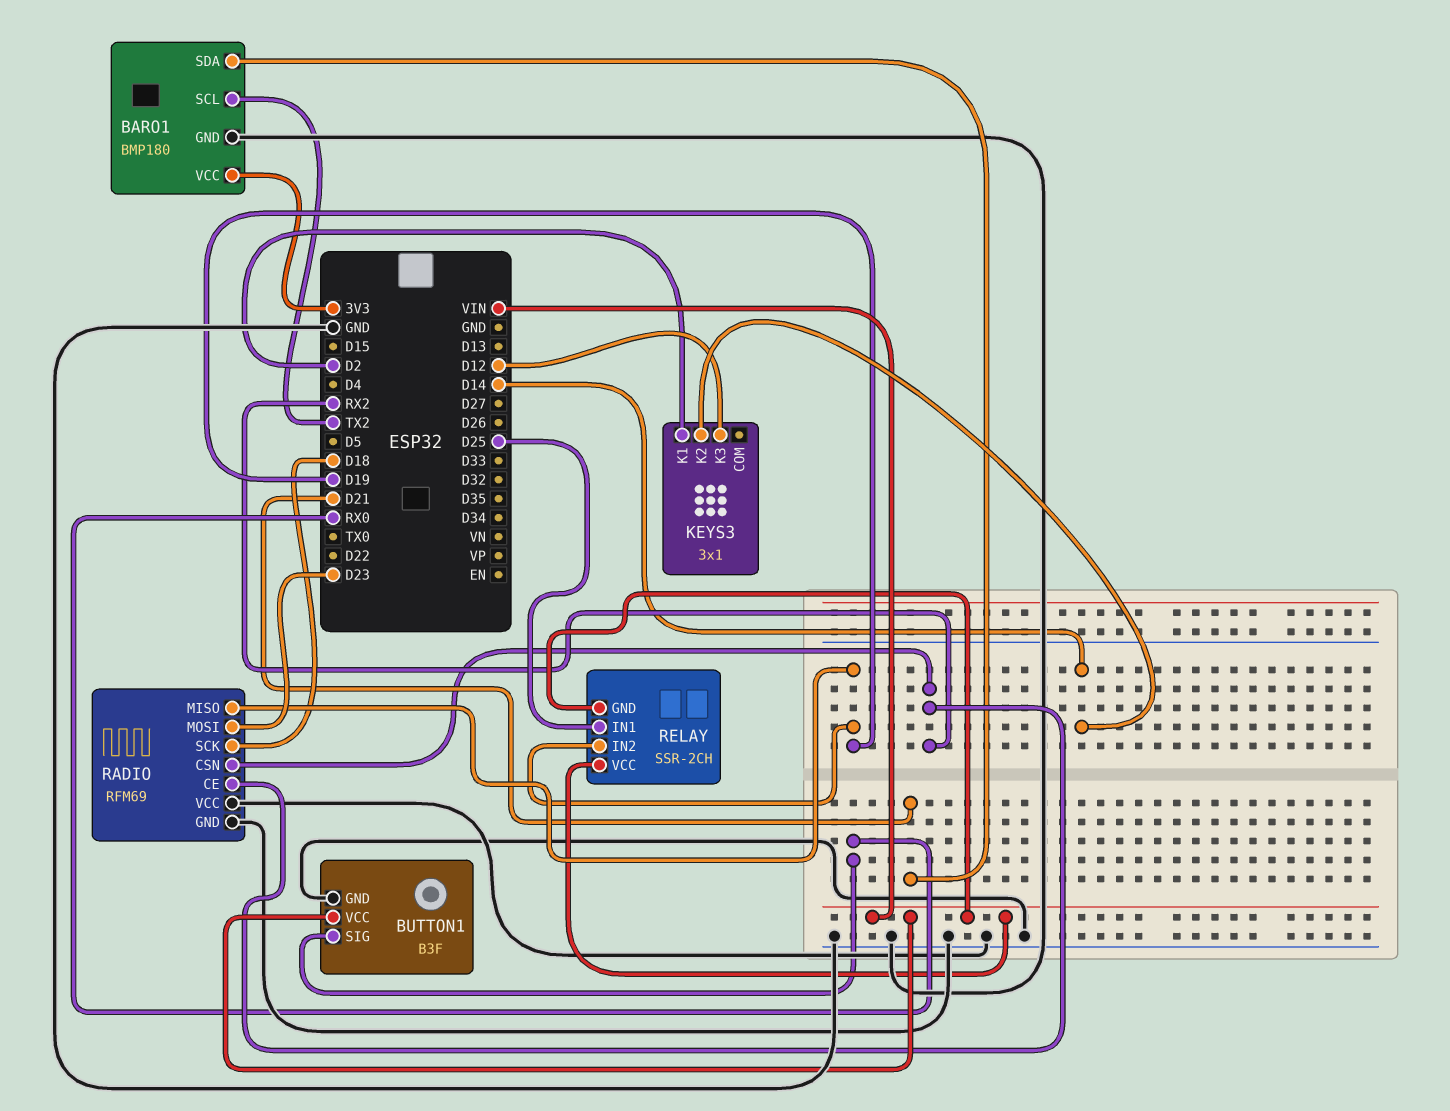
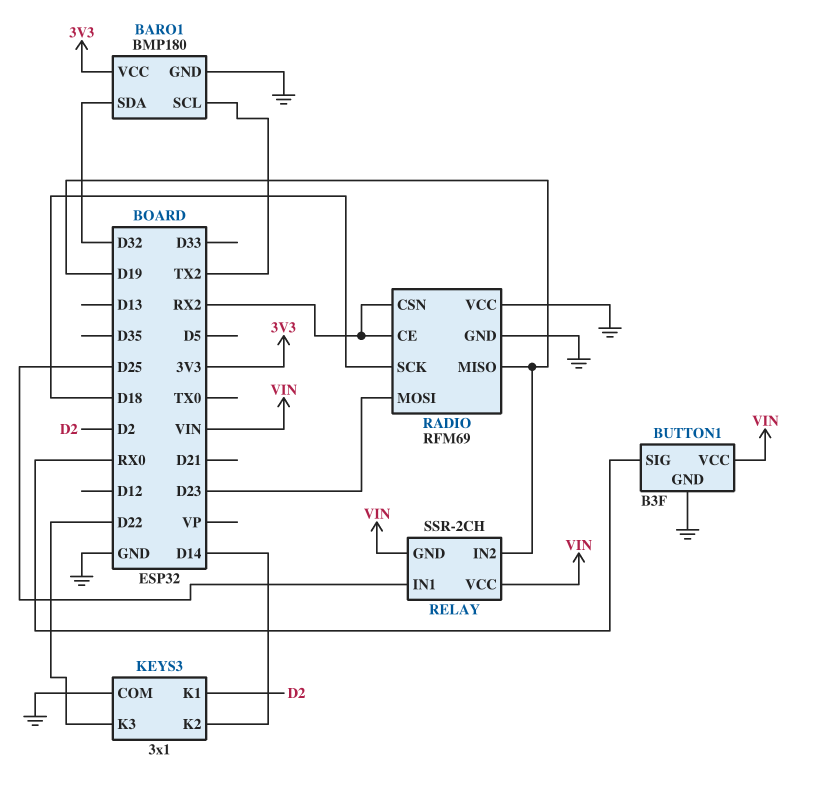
BARO1 pin SDA: D21 -> D32
KEYS3 pin COM: none -> GND
KEYS3 pin K3: D12 -> D22

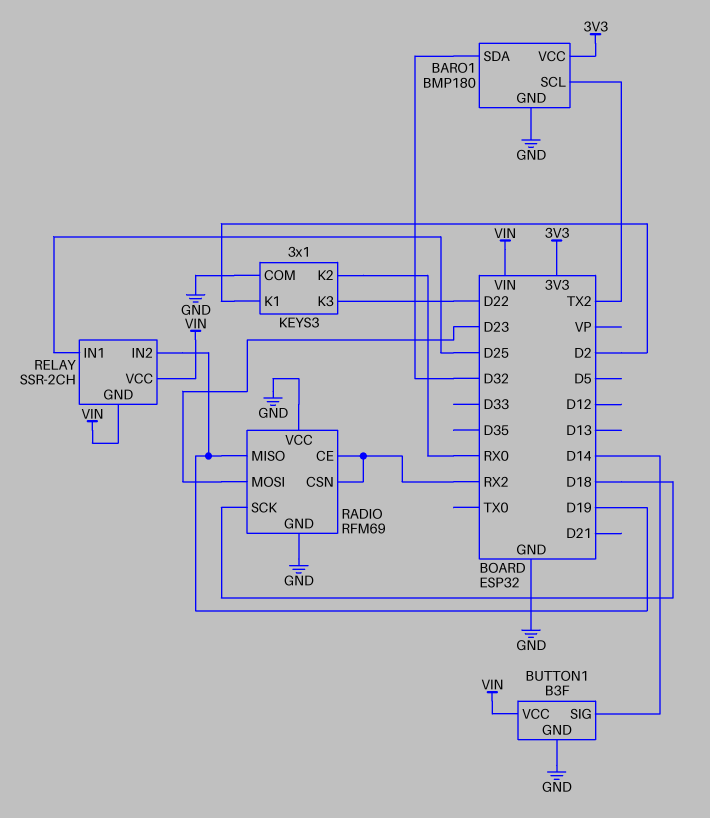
BUTTON1 pin SIG: RX0 -> D14
KEYS3 pin K2: D14 -> RX0

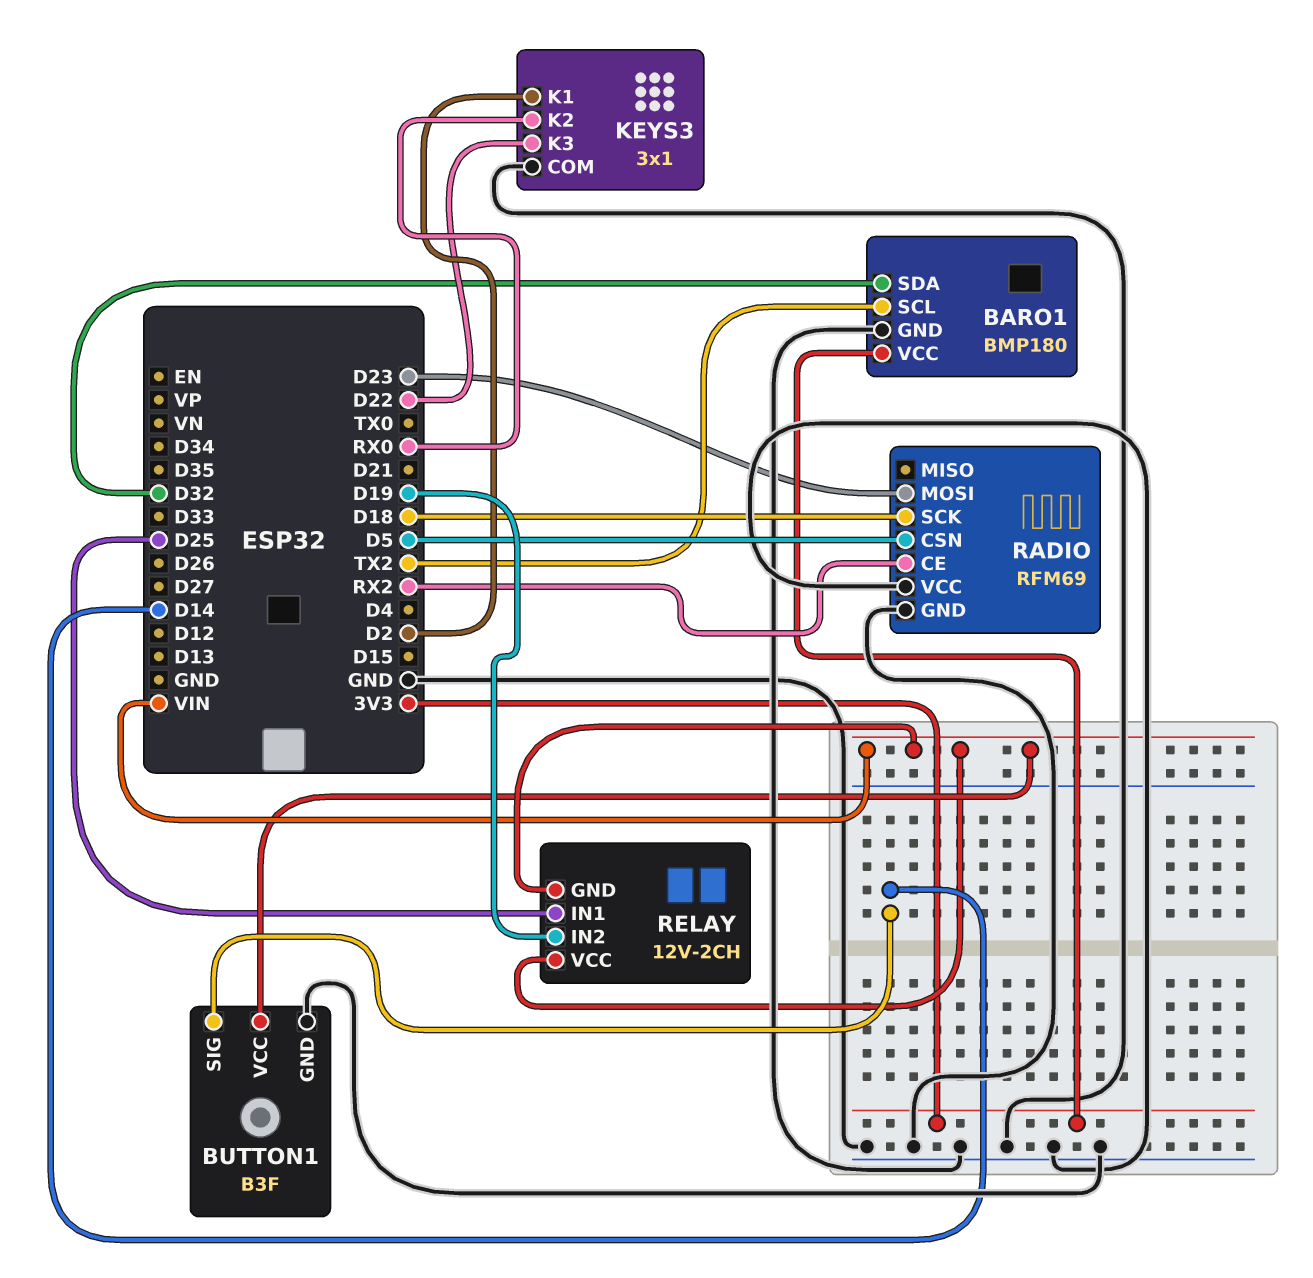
RADIO pin CSN: RX2 -> D5
RADIO pin MISO: D19 -> none
RELAY: SSR-2CH -> 12V-2CH

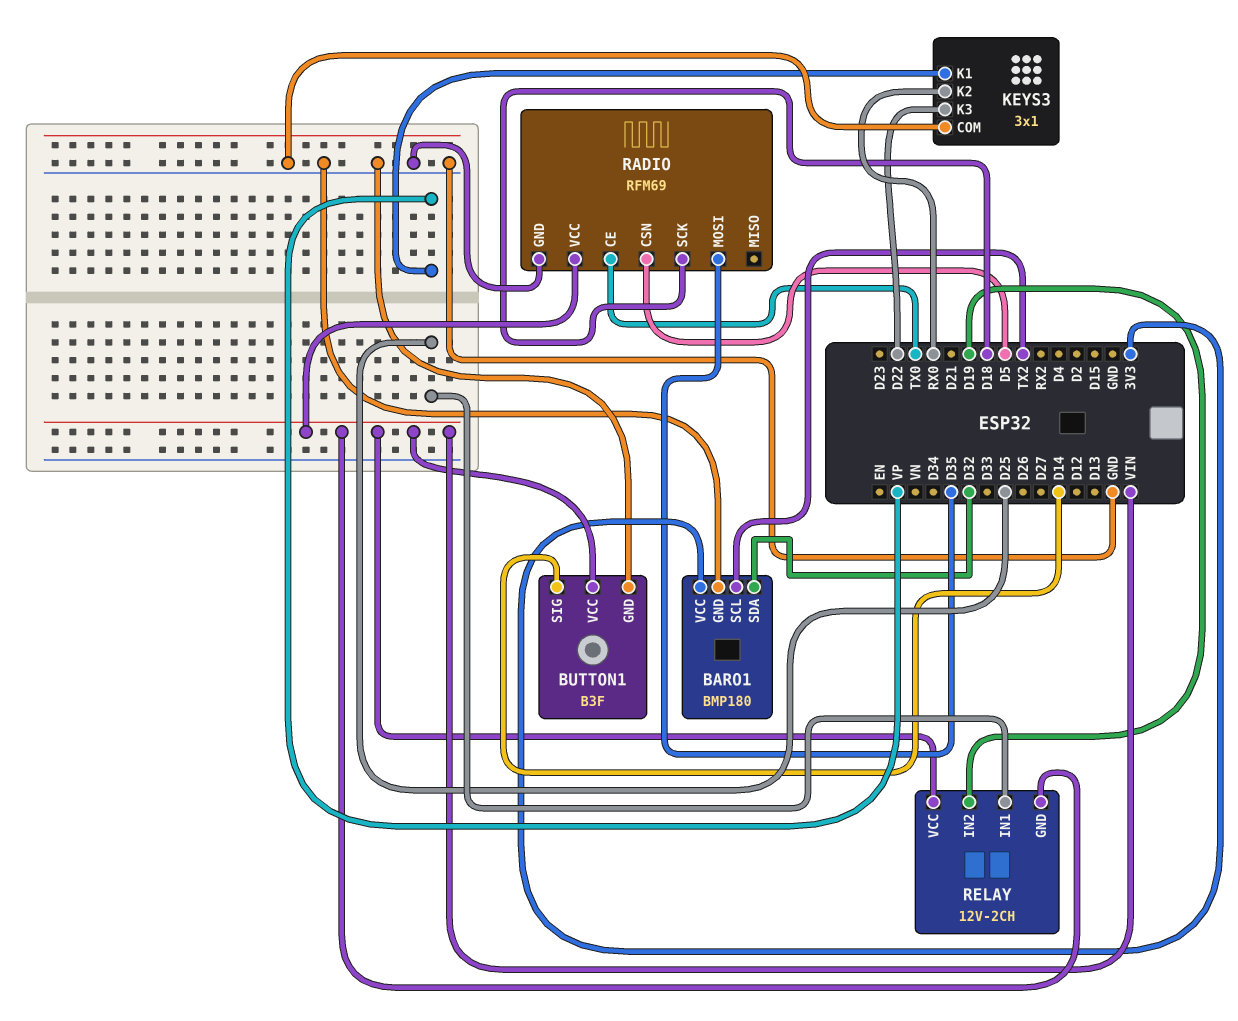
KEYS3 pin K1: D2 -> VP
RADIO pin CE: RX2 -> TX0
RADIO pin MOSI: D23 -> D35
RADIO pin VCC: GND -> VIN

